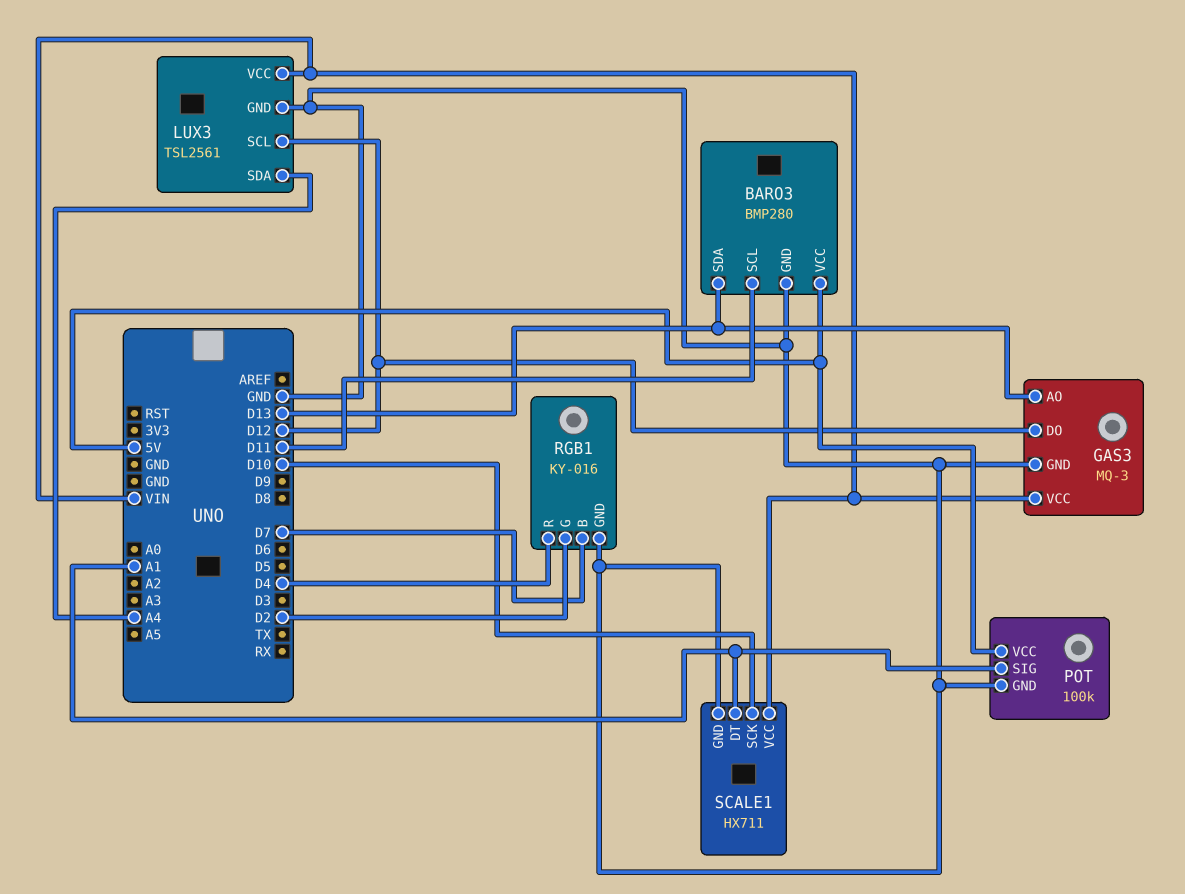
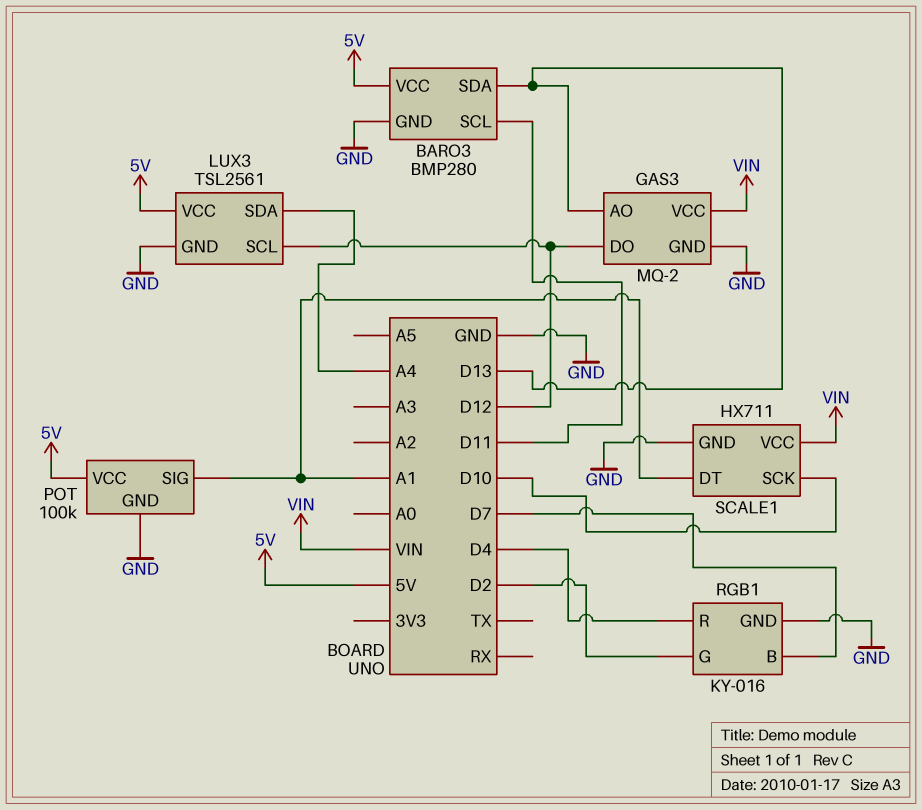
GAS3: MQ-3 -> MQ-2
LUX3 pin VCC: VIN -> 5V

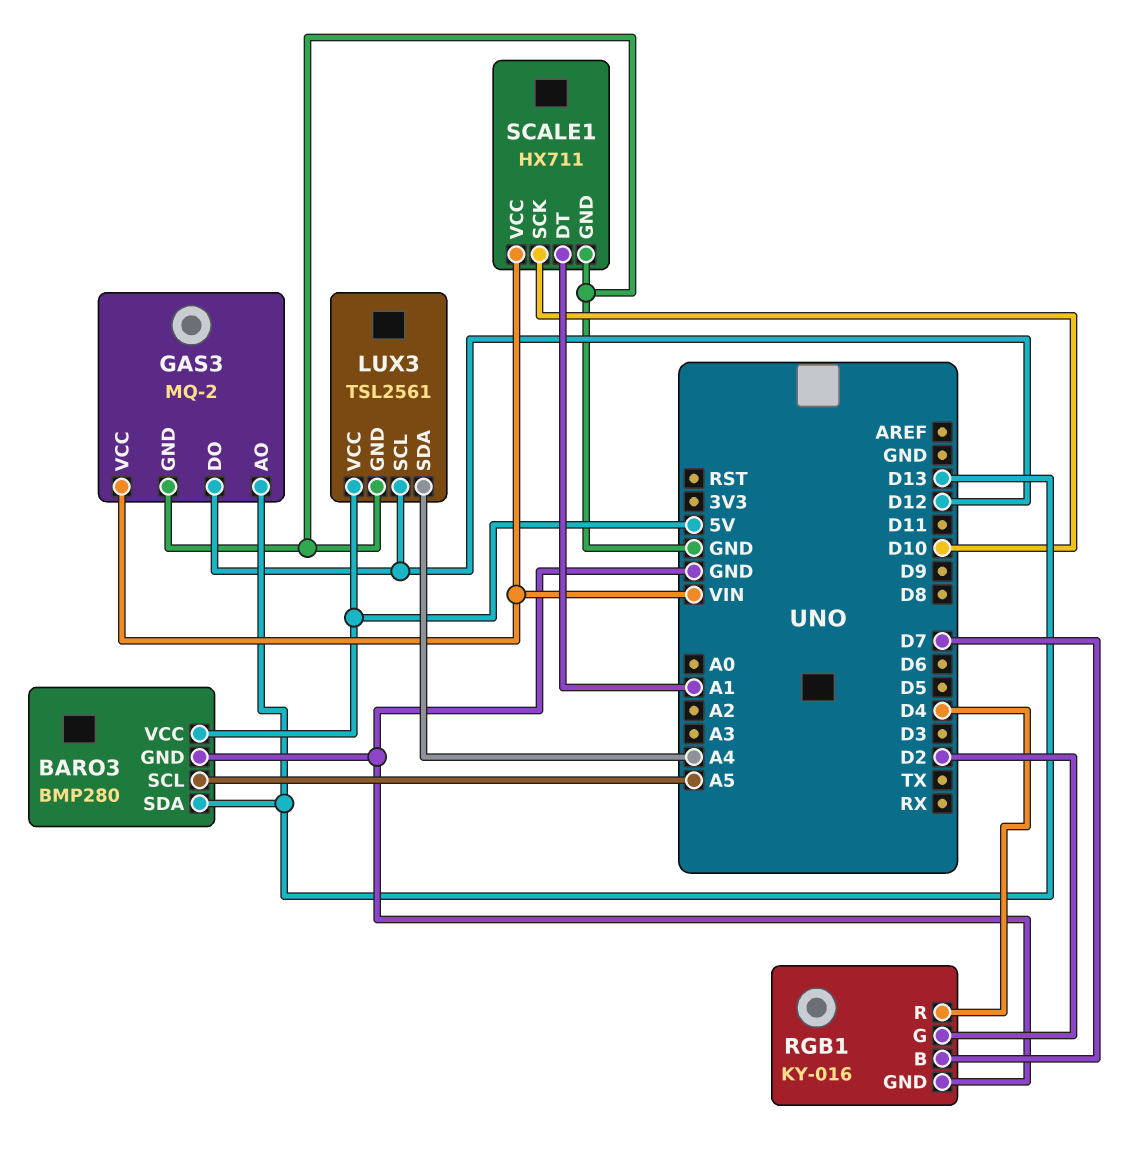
BARO3 pin SCL: D11 -> A5
POT: 100k -> none
POT pin GND: GND -> none
POT pin SIG: A1 -> none
POT pin VCC: 5V -> none

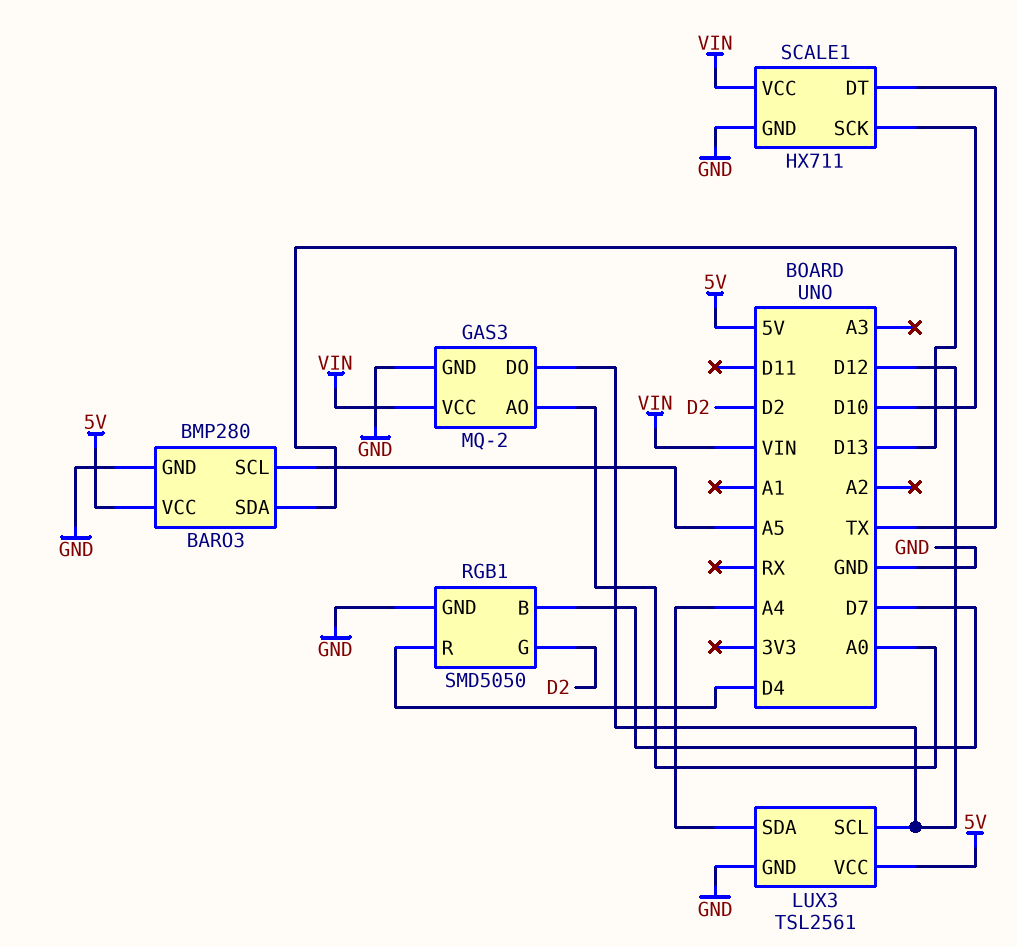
GAS3 pin AO: D13 -> A0
RGB1: KY-016 -> SMD5050
SCALE1 pin DT: A1 -> TX

